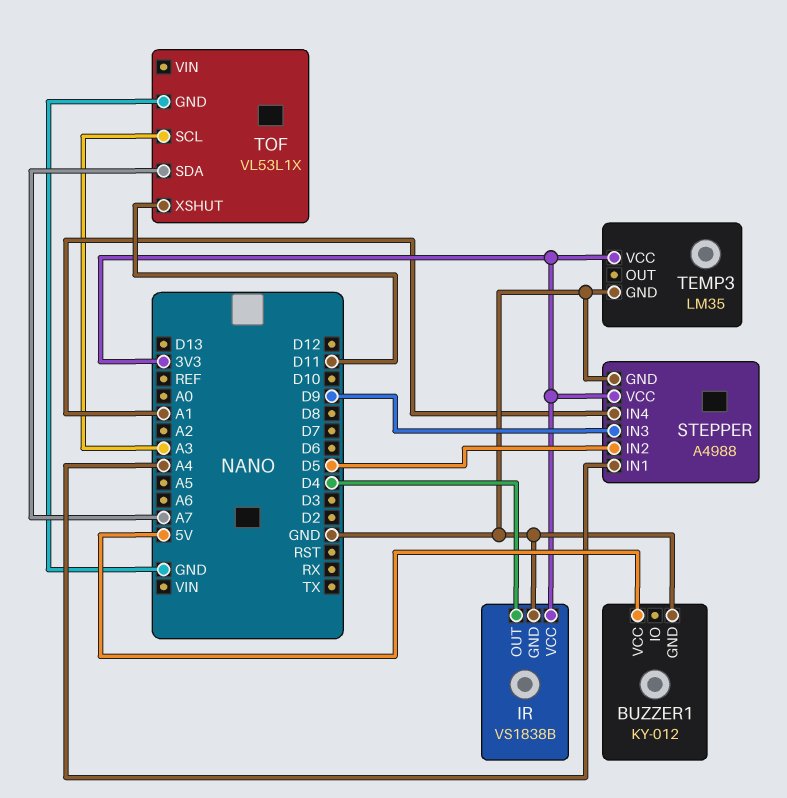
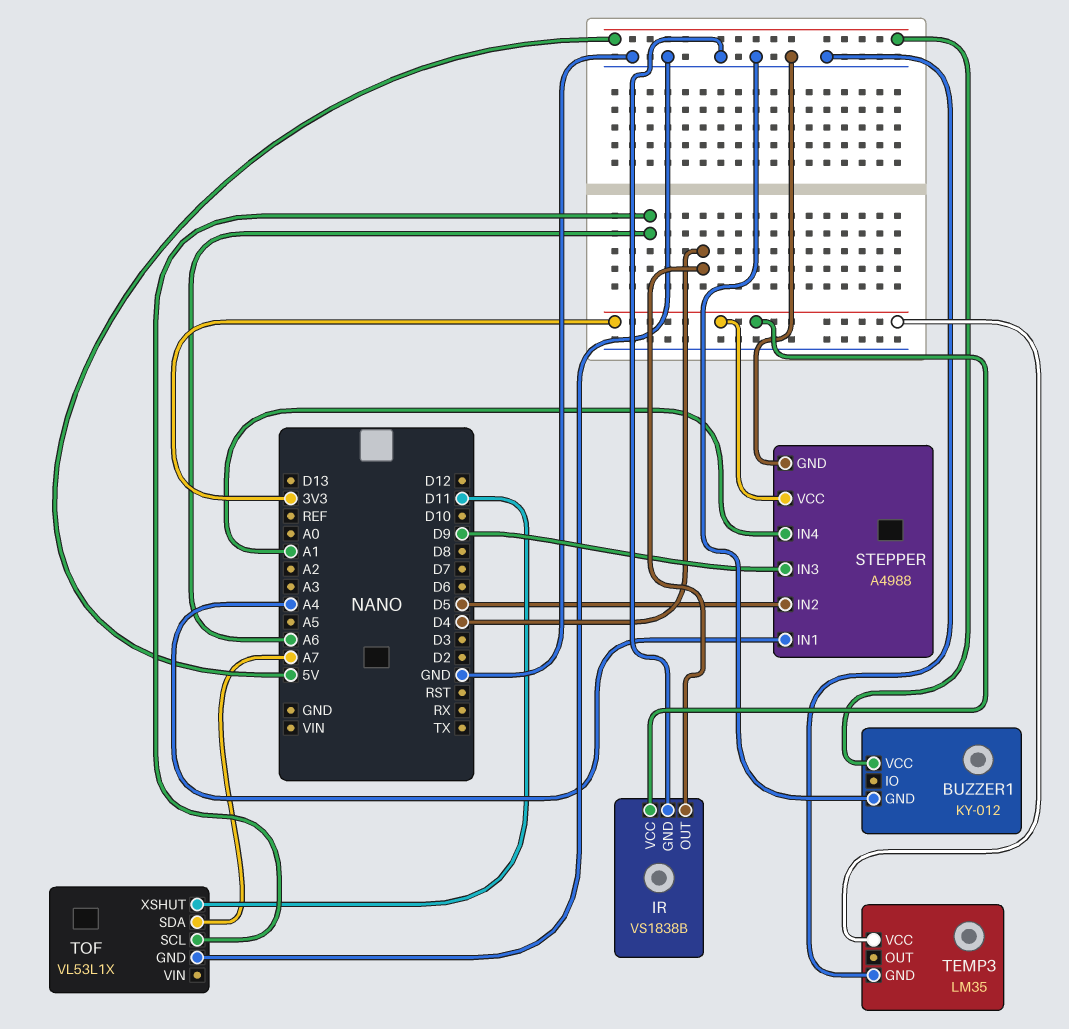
TOF pin SCL: A3 -> A6

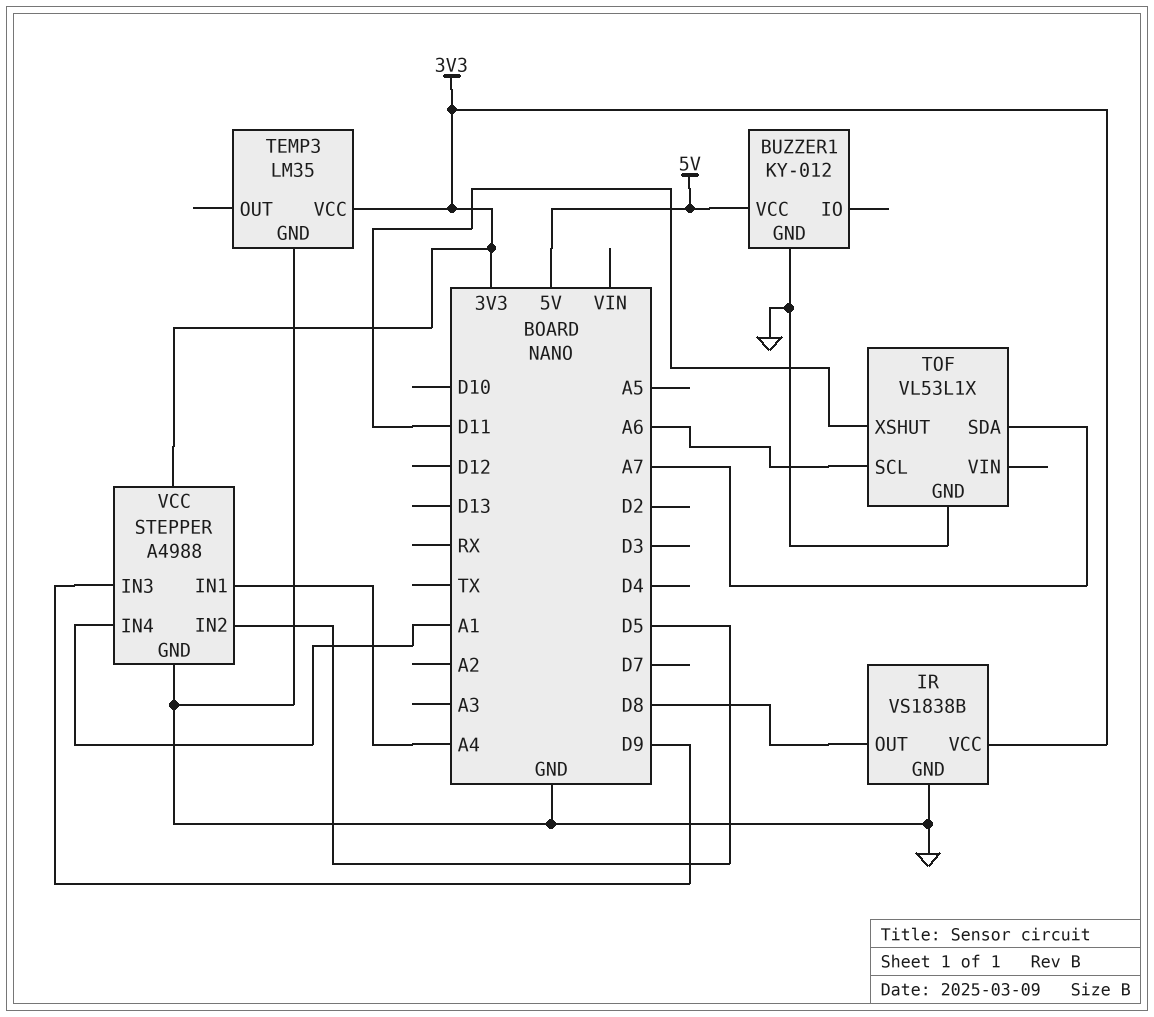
IR pin OUT: D4 -> D8

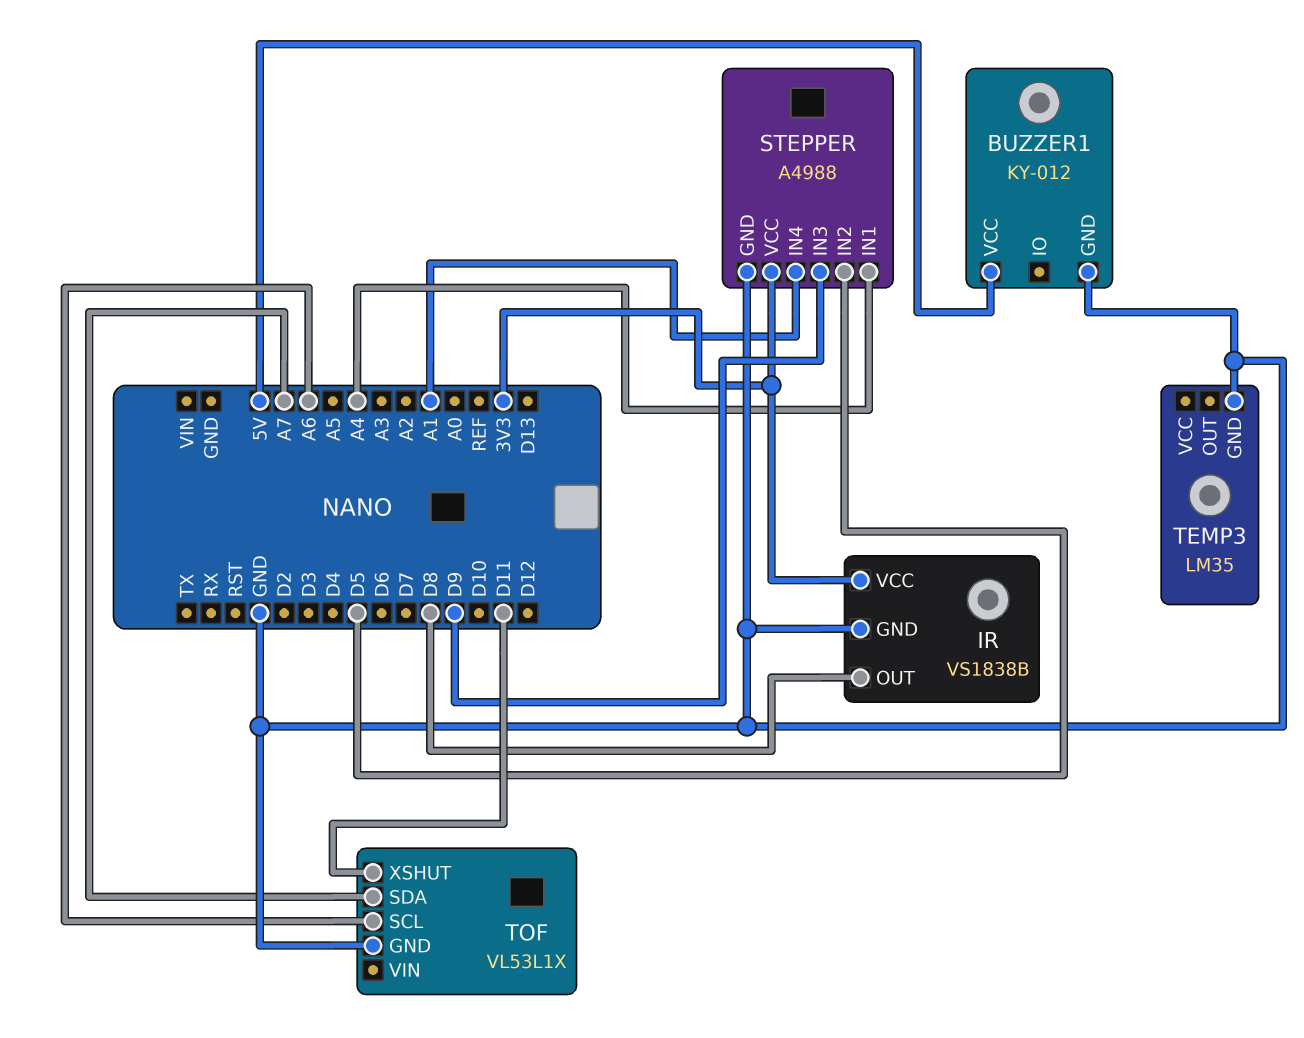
TEMP3 pin VCC: 3V3 -> none

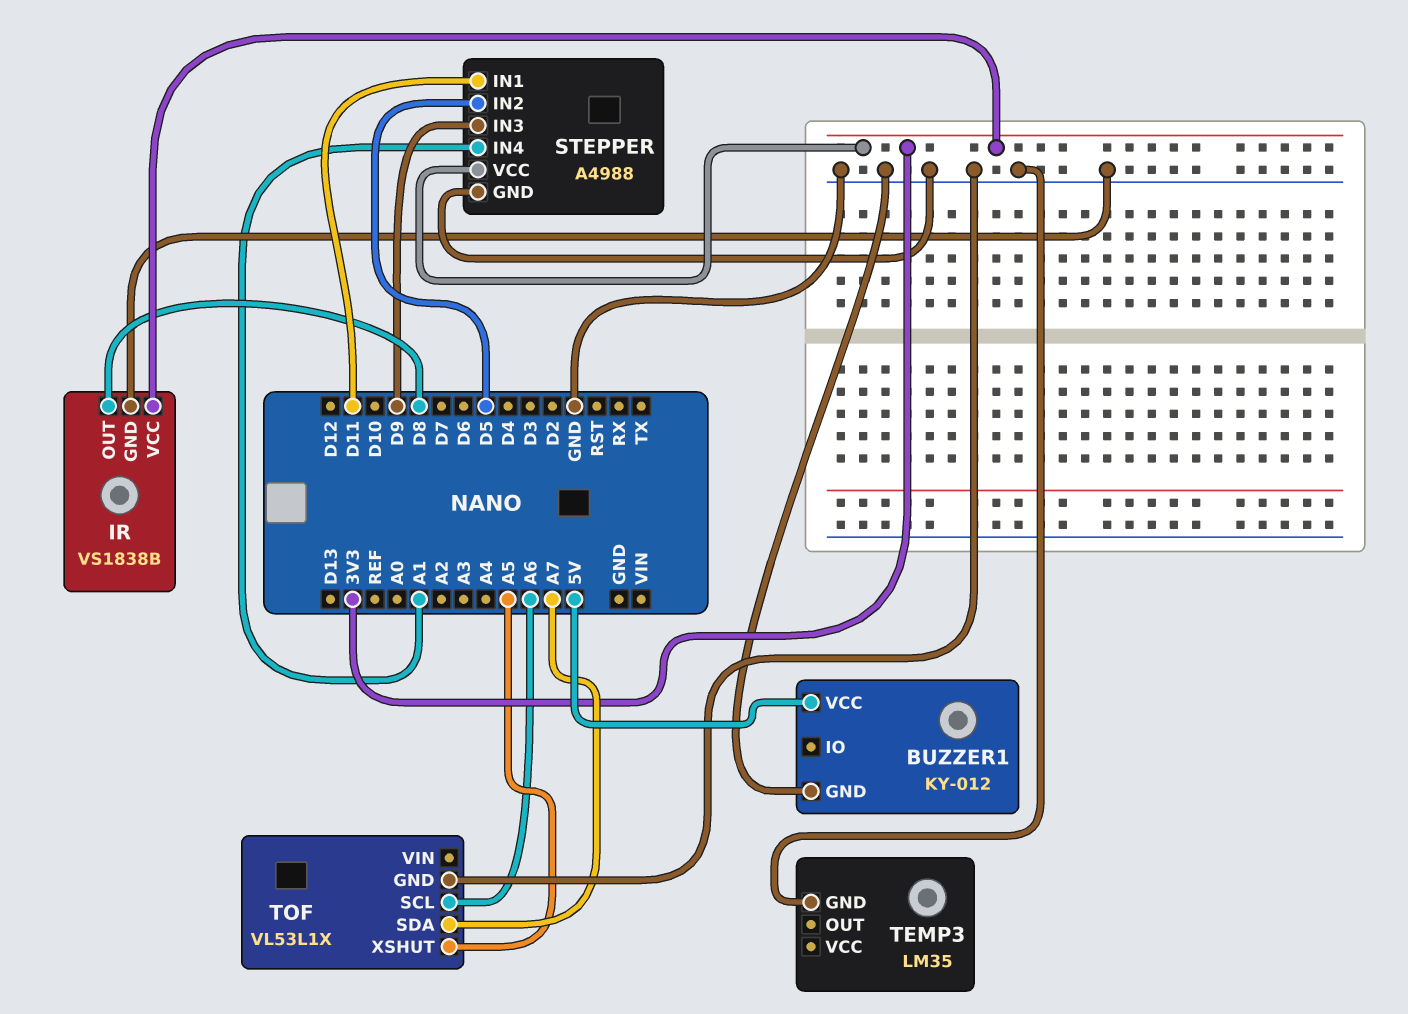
STEPPER pin IN1: A4 -> D11
TOF pin XSHUT: D11 -> A5

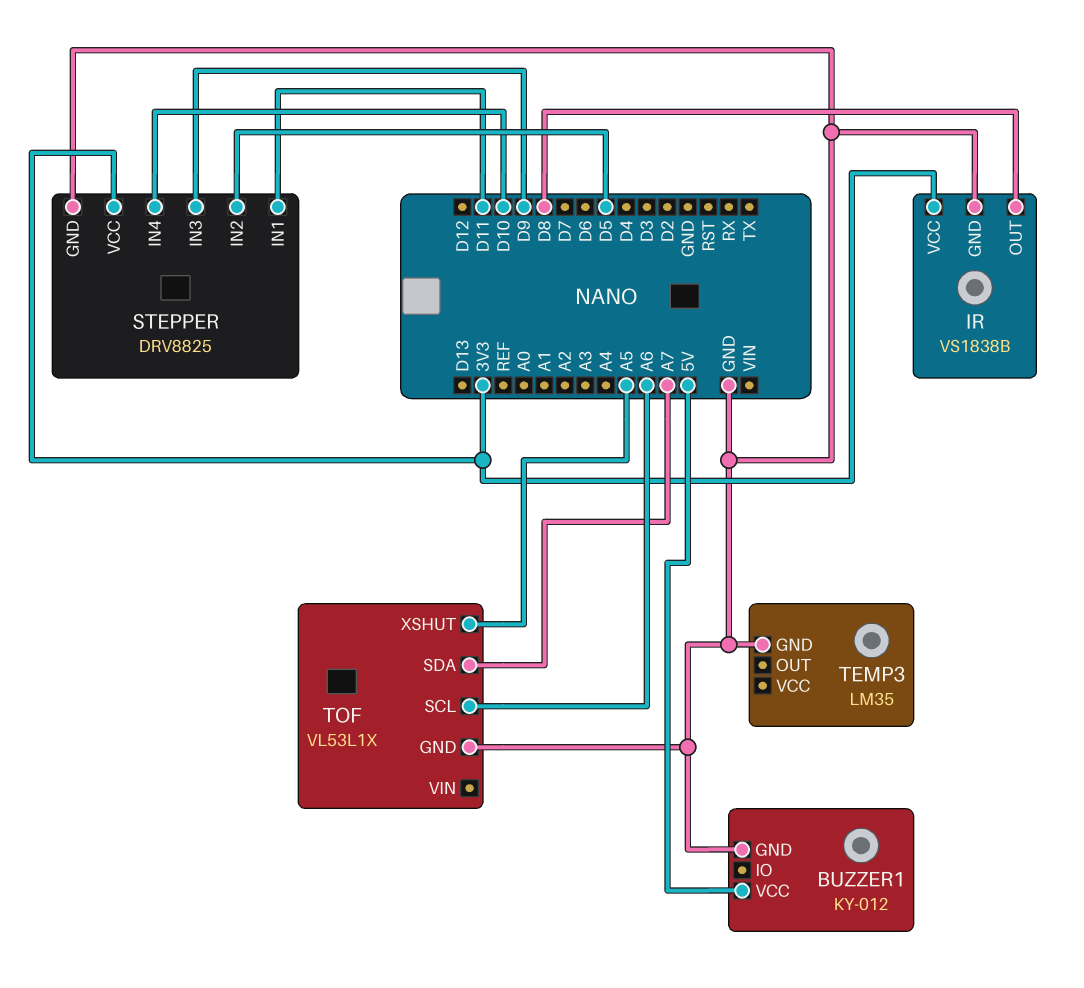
STEPPER: A4988 -> DRV8825
STEPPER pin IN4: A1 -> D10

